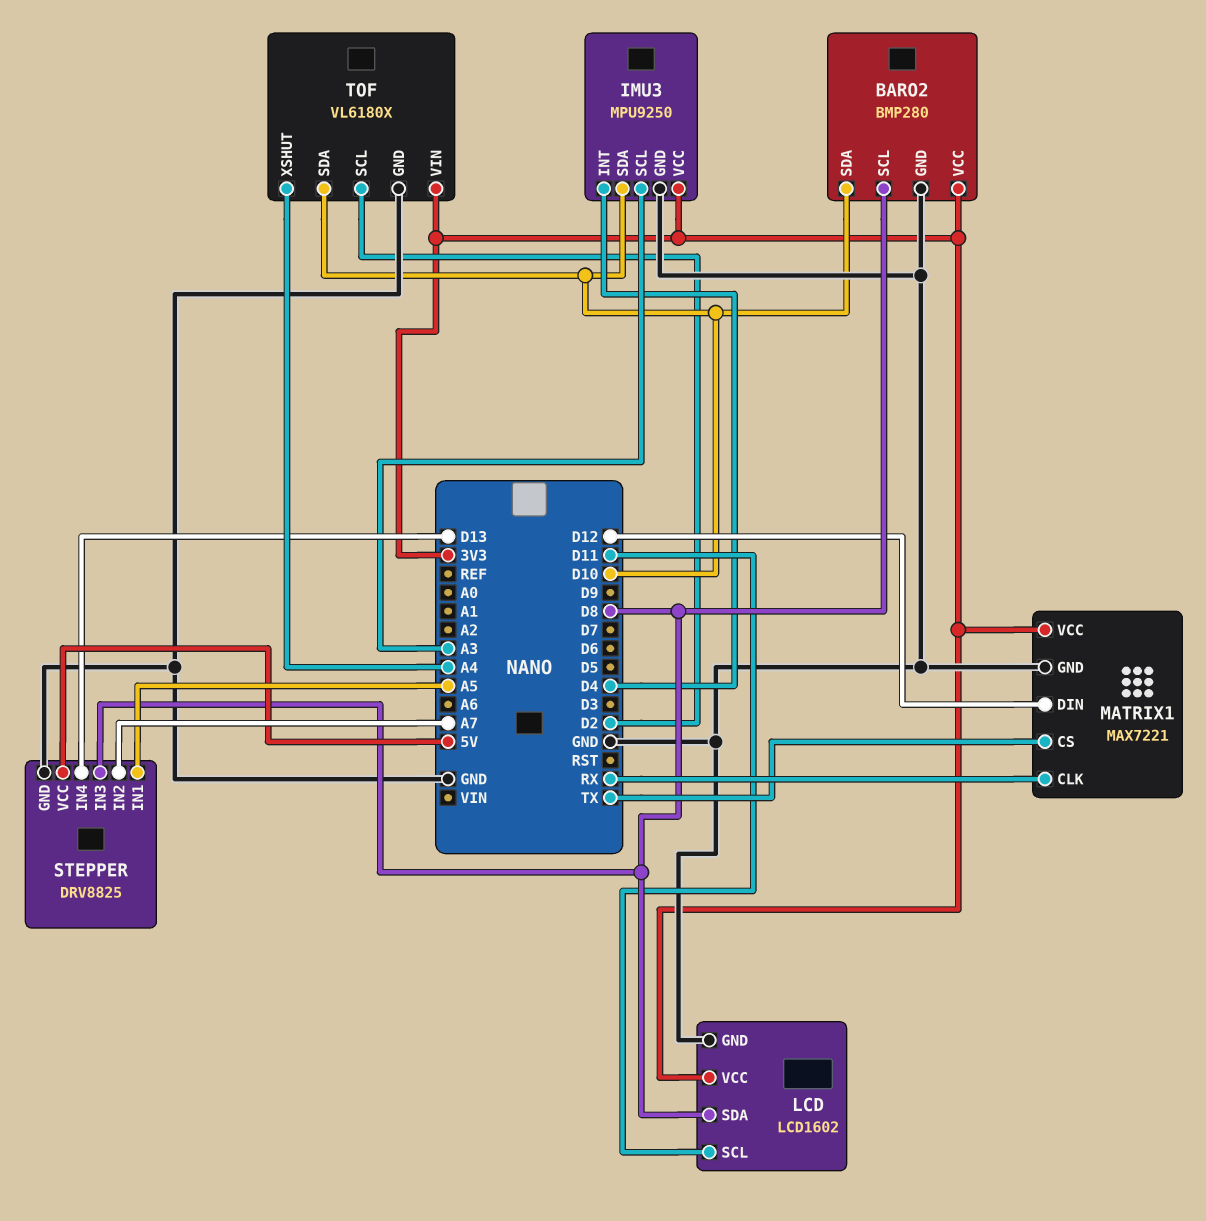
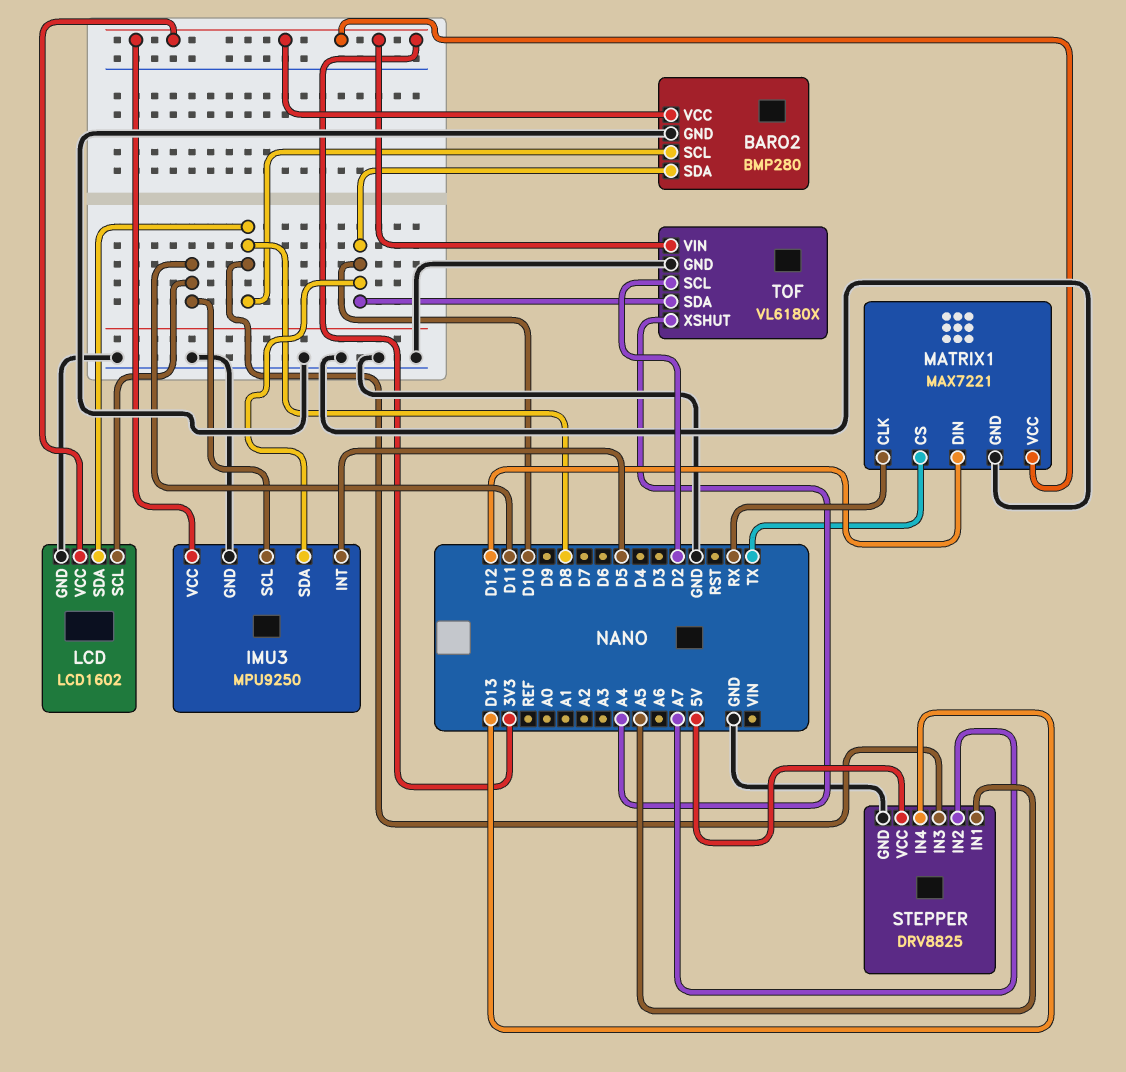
IMU3 pin INT: D4 -> D5
IMU3 pin SCL: A3 -> D11

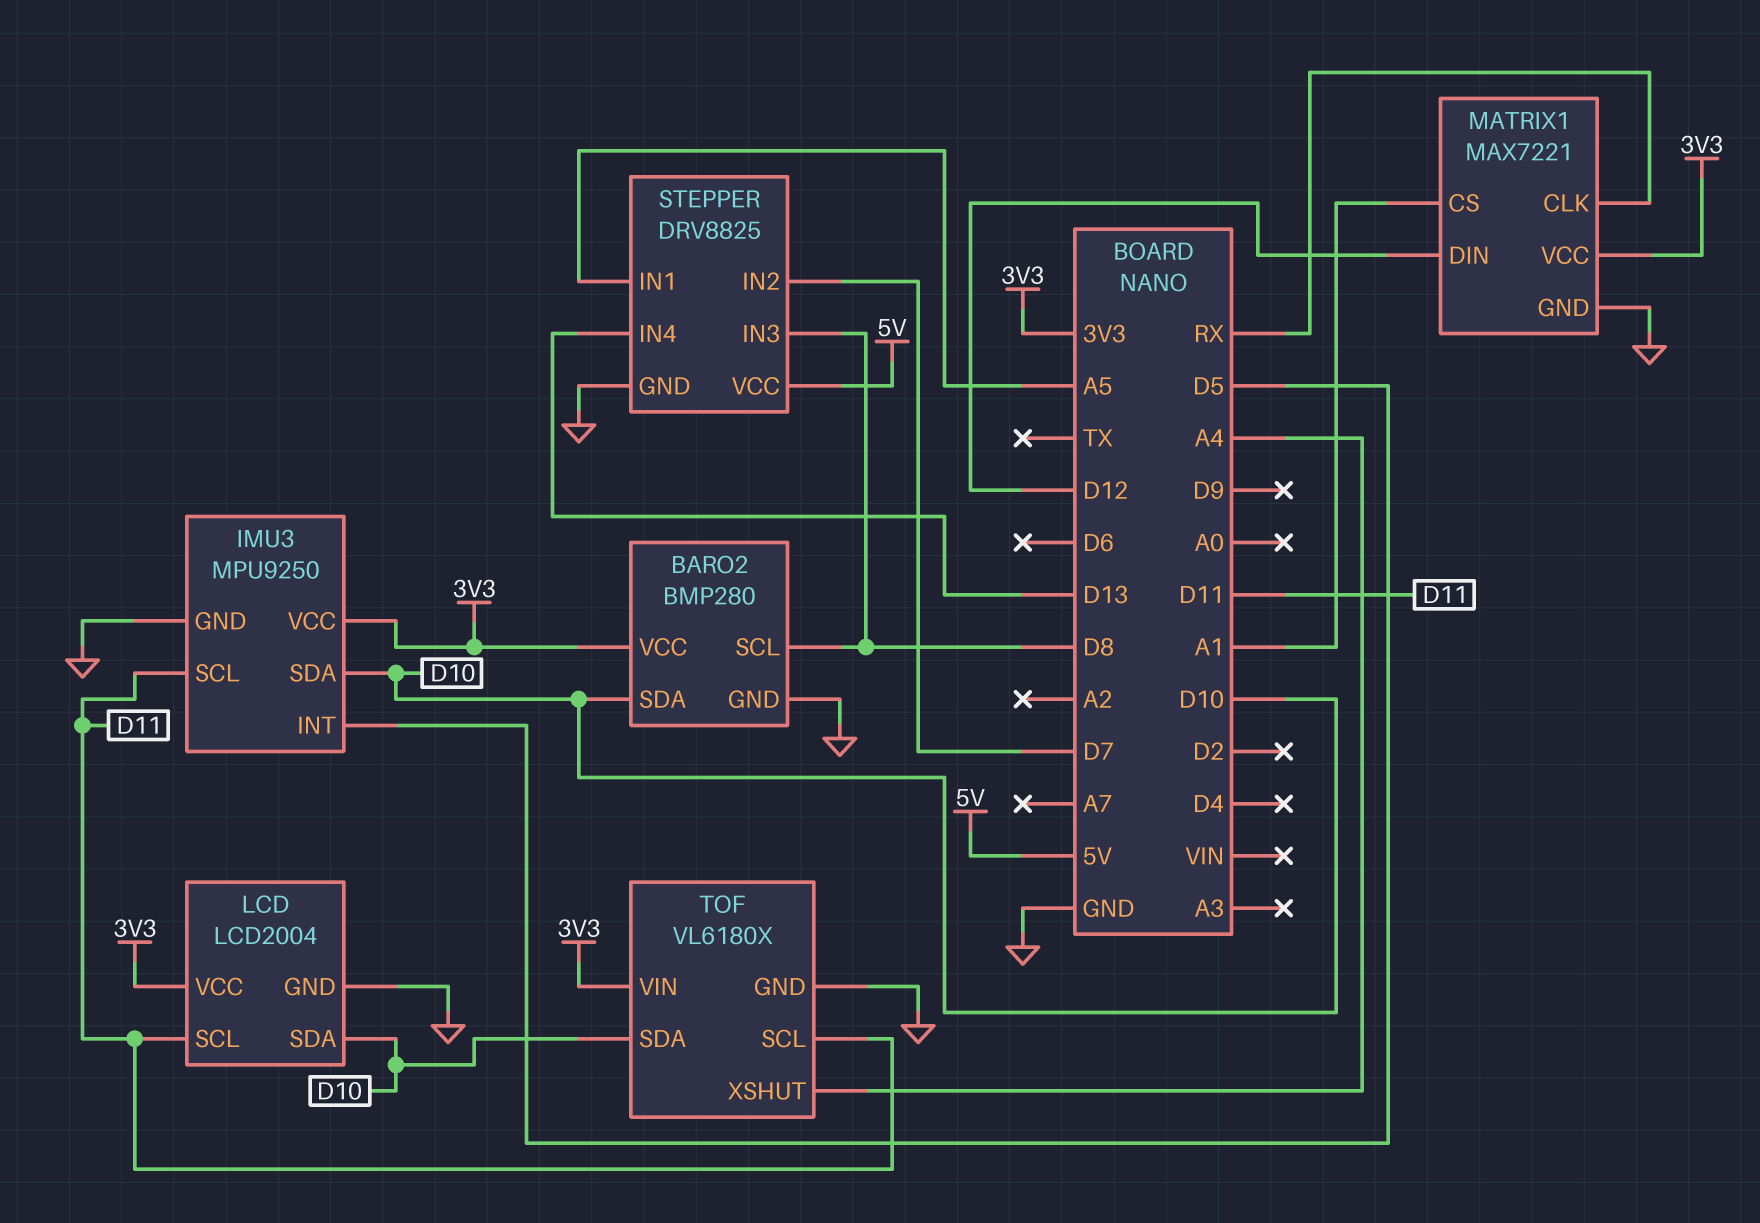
LCD: LCD1602 -> LCD2004
LCD pin SDA: D8 -> D10
MATRIX1 pin CS: TX -> A1
STEPPER pin IN2: A7 -> D7
TOF pin SCL: D2 -> D11

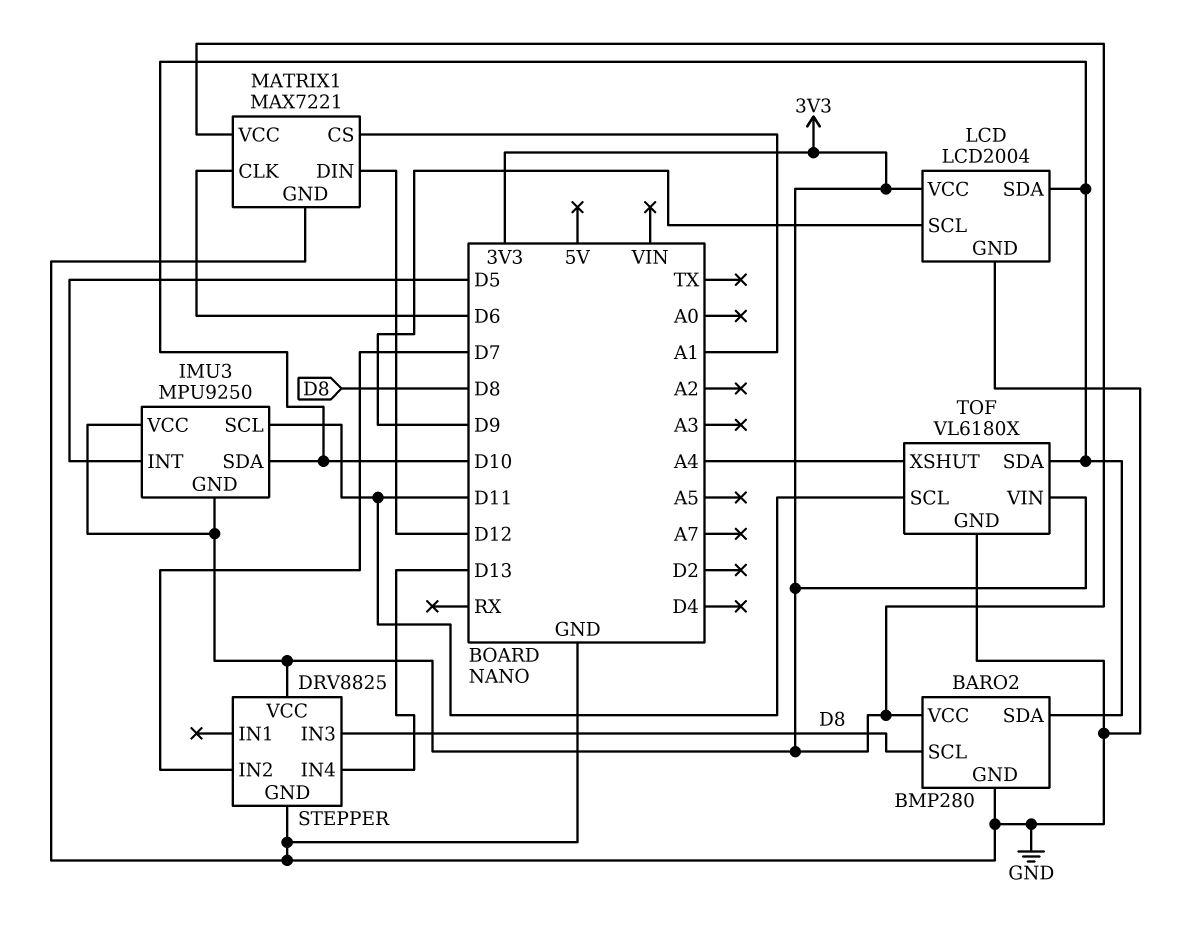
IMU3 pin GND: GND -> 3V3
LCD pin SCL: D11 -> D9
MATRIX1 pin CLK: RX -> D6
STEPPER pin IN1: A5 -> none
STEPPER pin VCC: 5V -> 3V3

